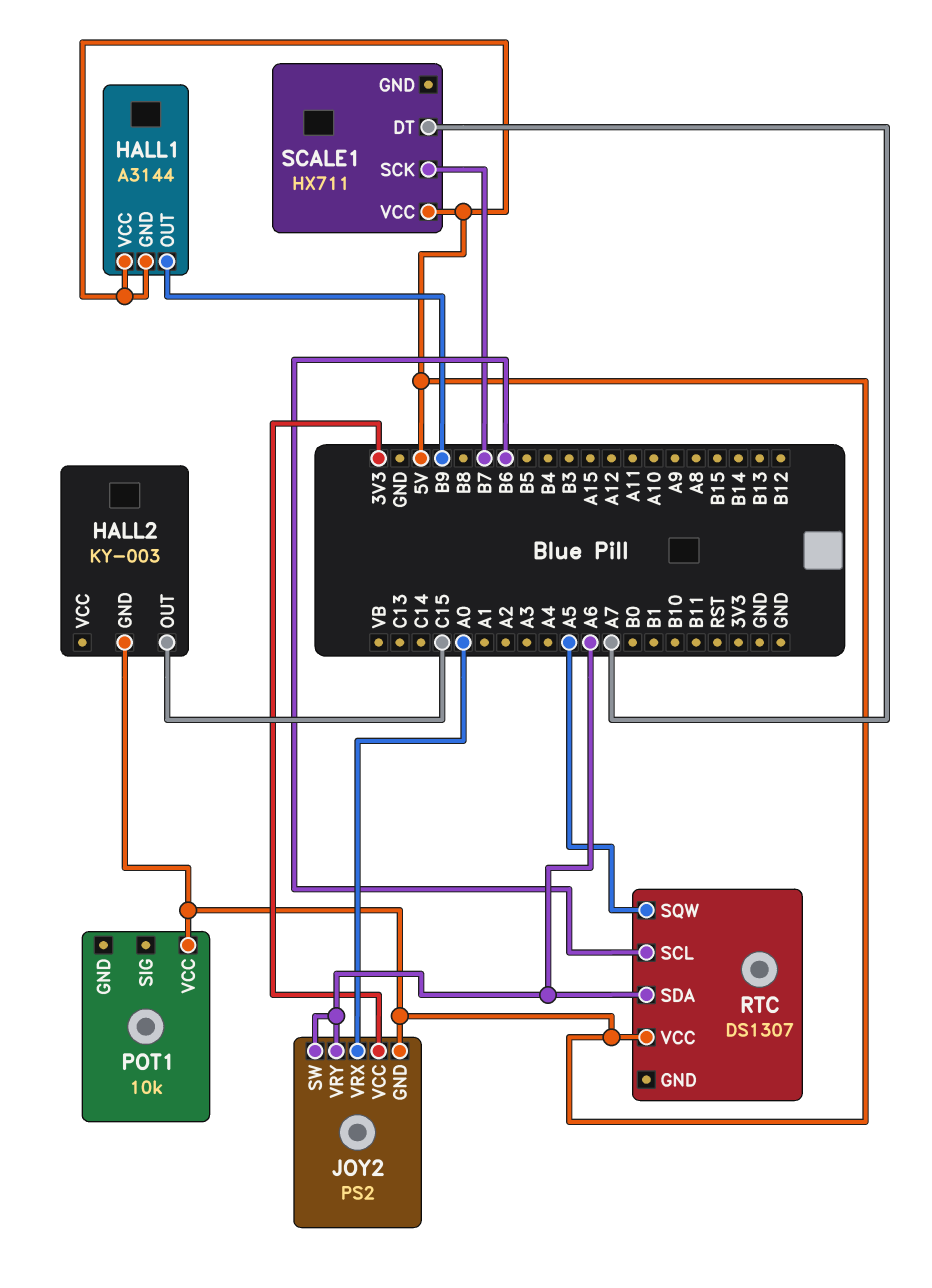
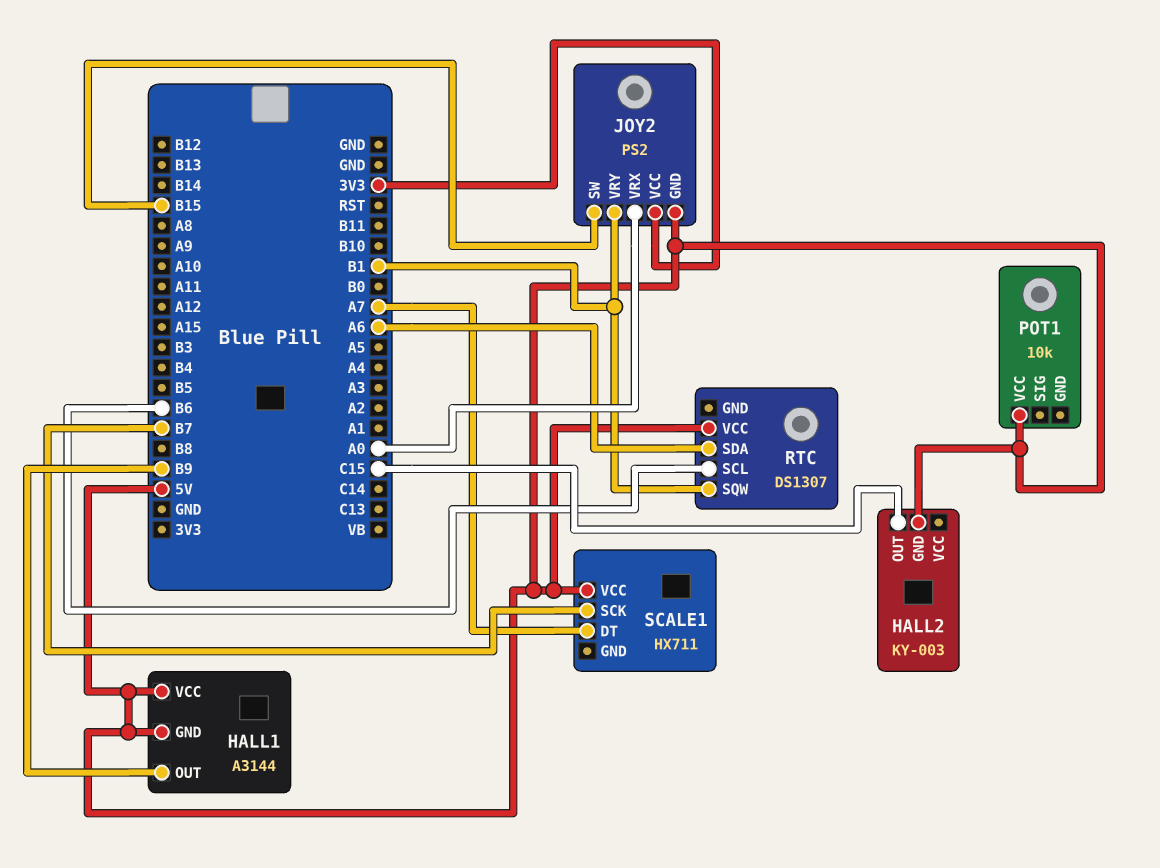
JOY2 pin SW: A6 -> B15
JOY2 pin VRY: A6 -> B1
RTC pin SQW: A5 -> B1

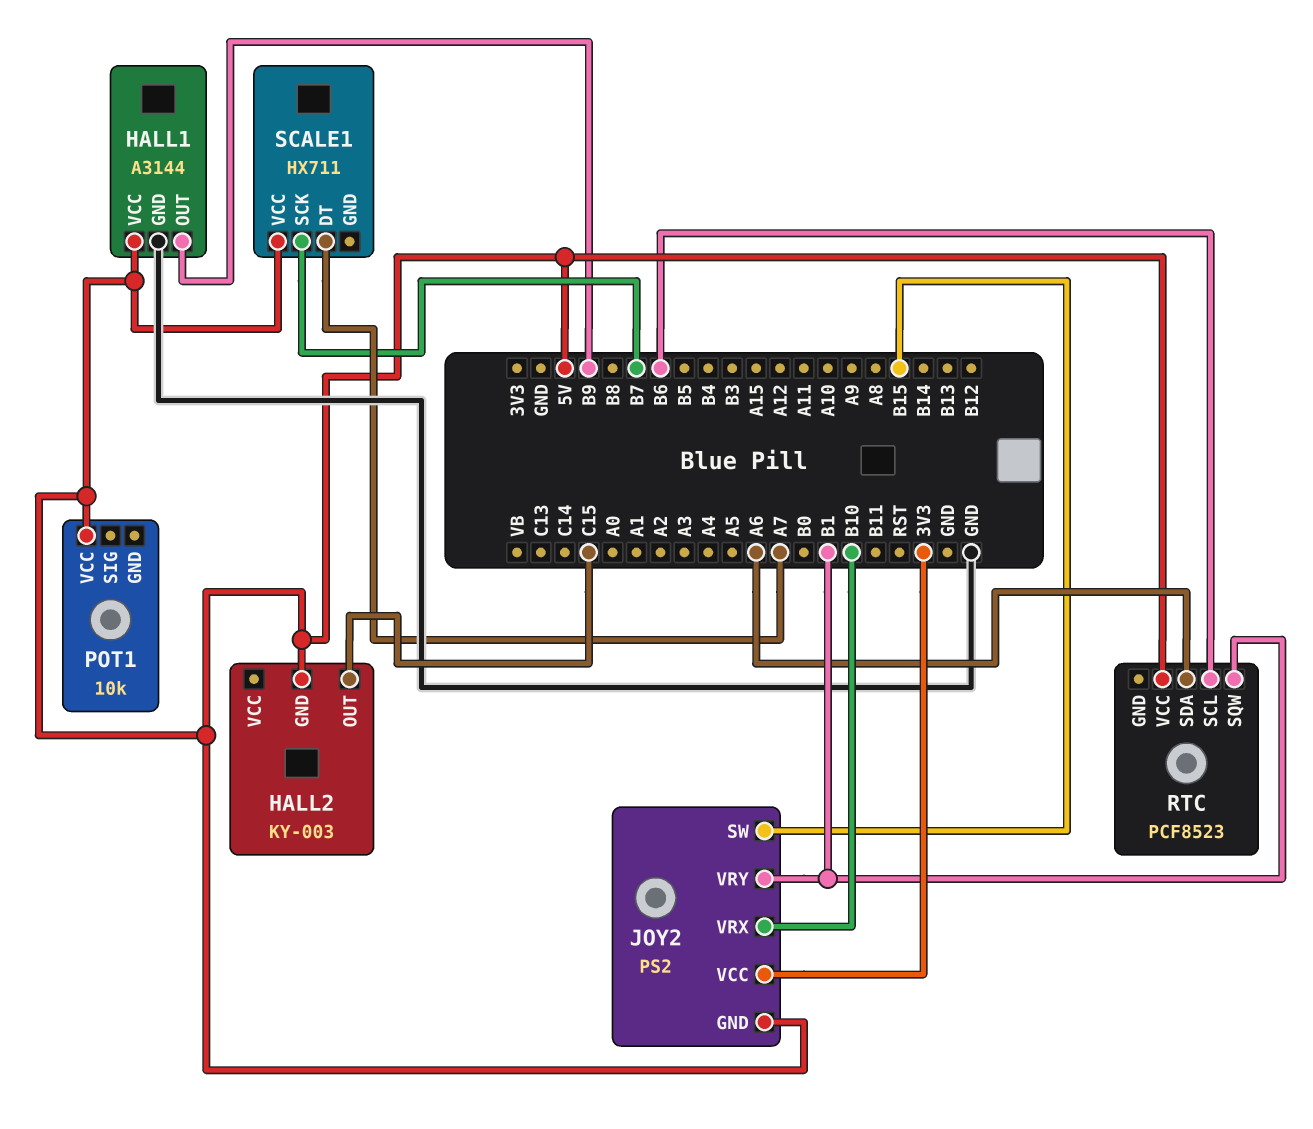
HALL1 pin GND: 5V -> GND
JOY2 pin VRX: A0 -> B10
RTC: DS1307 -> PCF8523

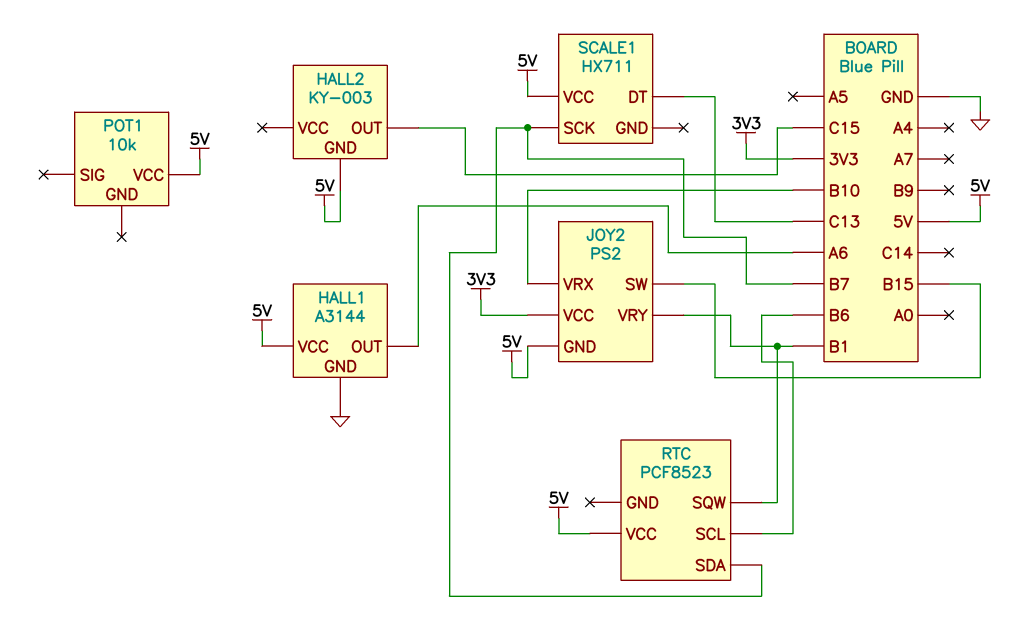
HALL1 pin OUT: B9 -> A6
RTC pin SDA: A6 -> B7
SCALE1 pin DT: A7 -> C13

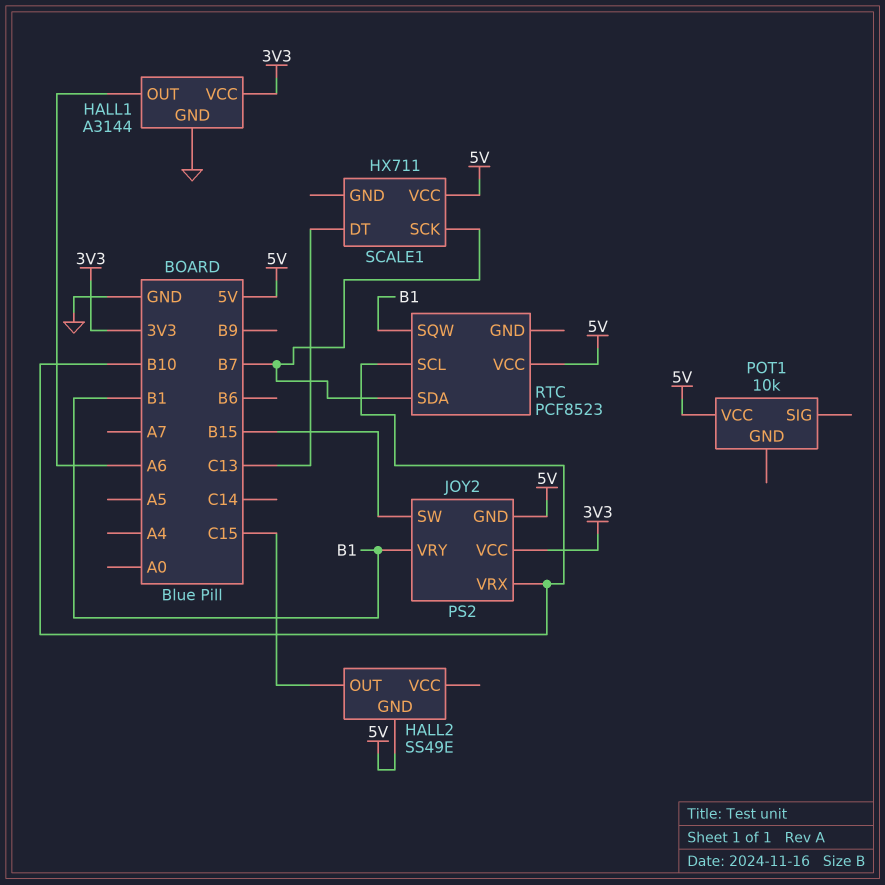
HALL1 pin VCC: 5V -> 3V3
HALL2: KY-003 -> SS49E
RTC pin SCL: B6 -> B10

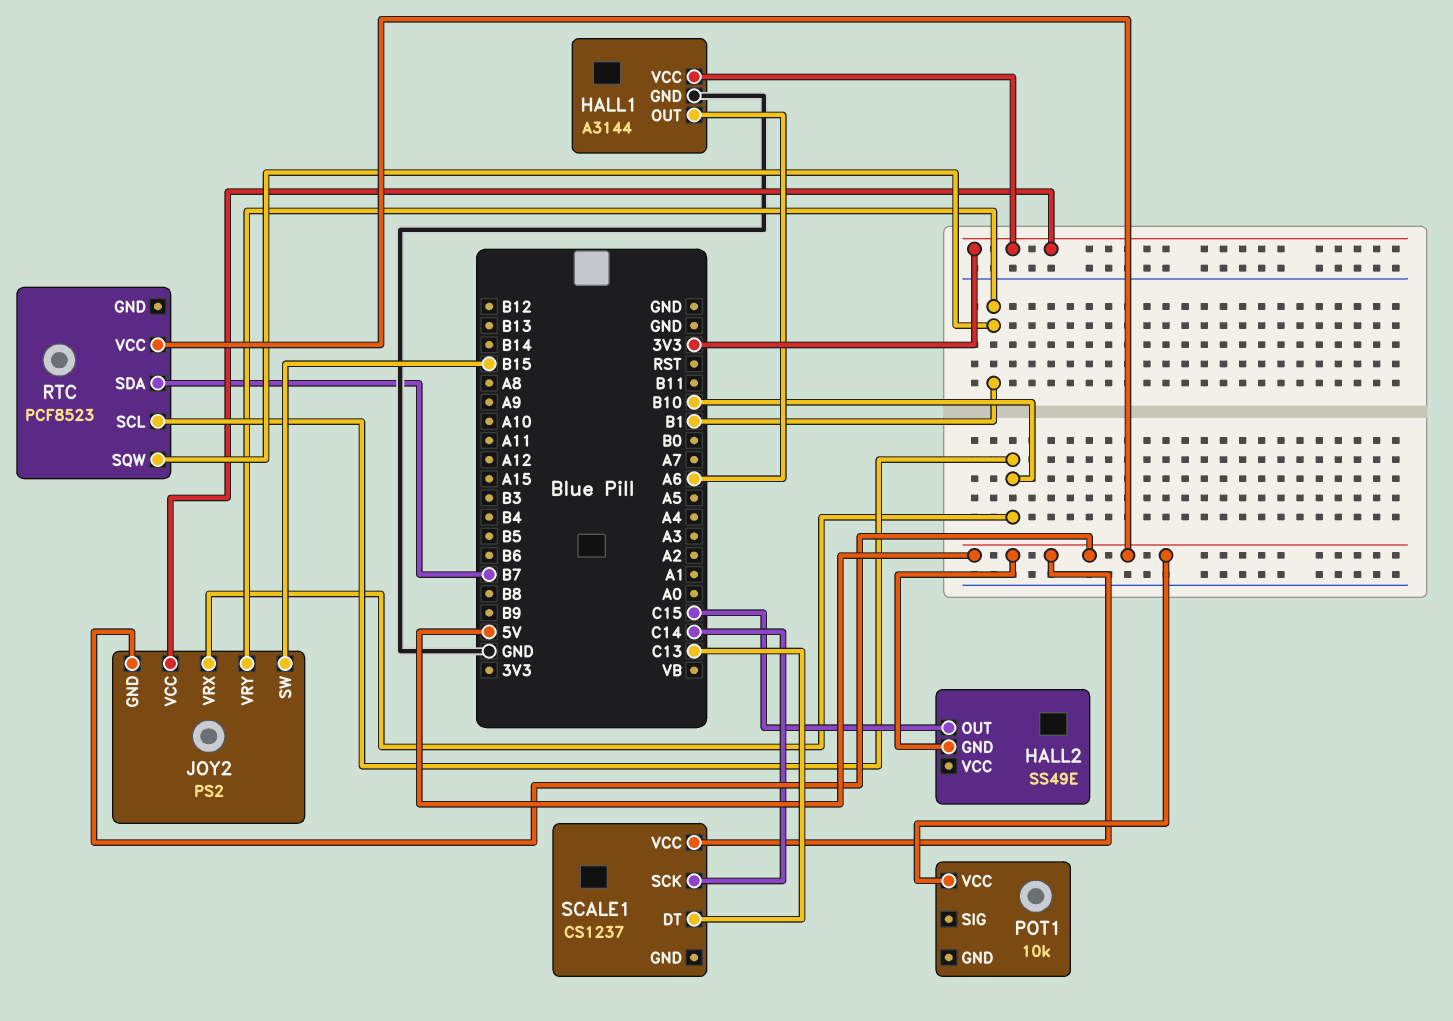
SCALE1: HX711 -> CS1237
SCALE1 pin SCK: B7 -> C14

